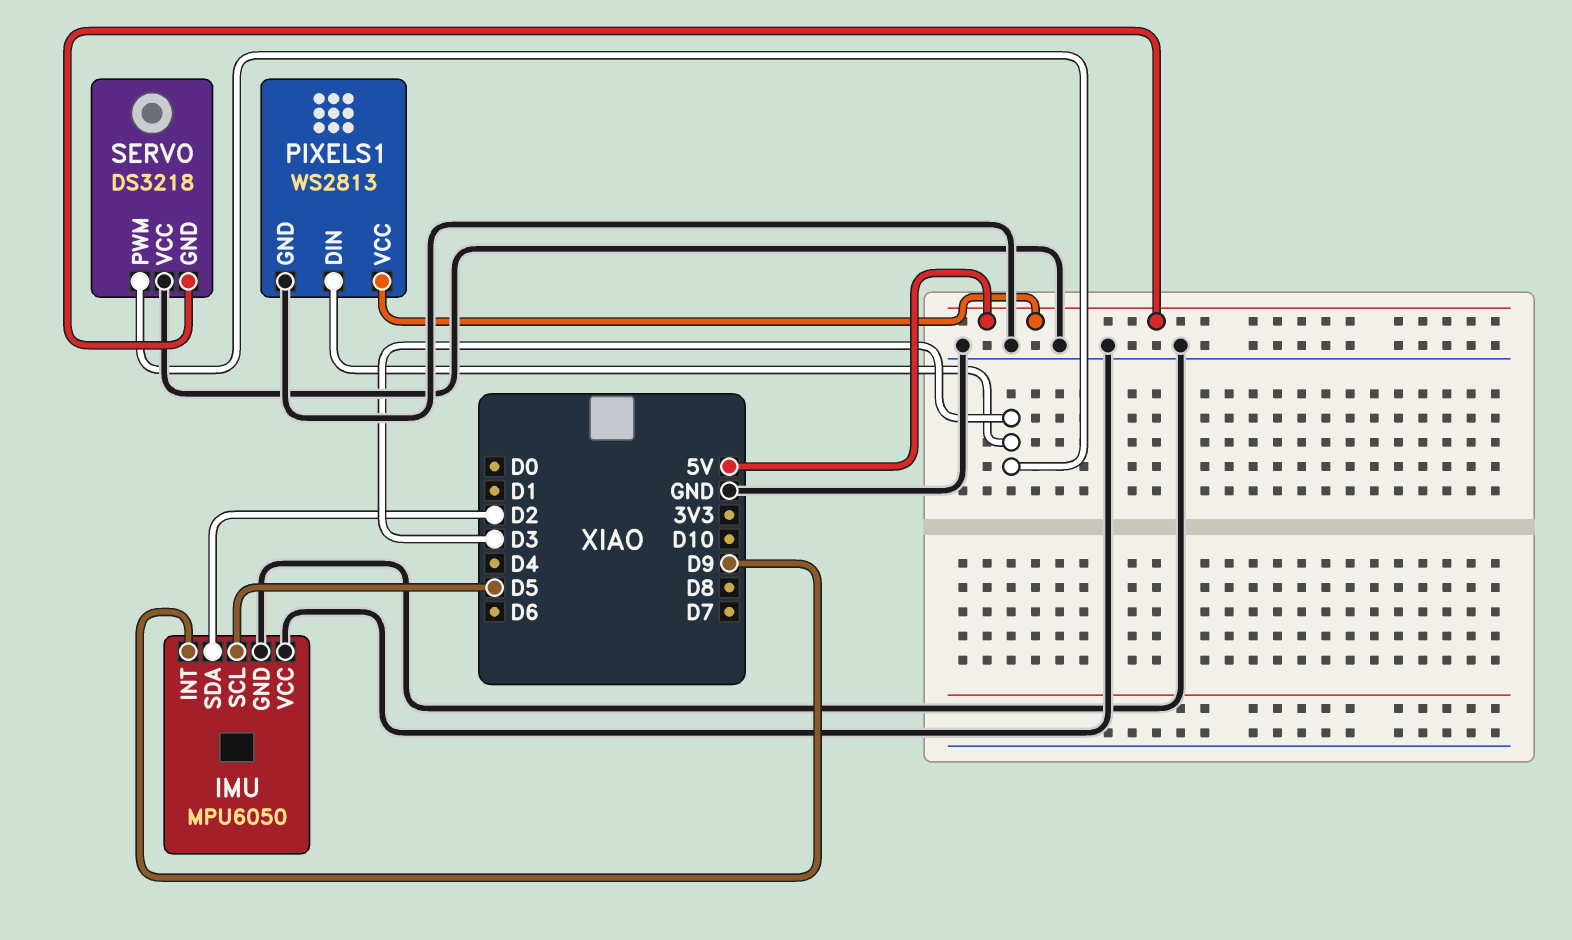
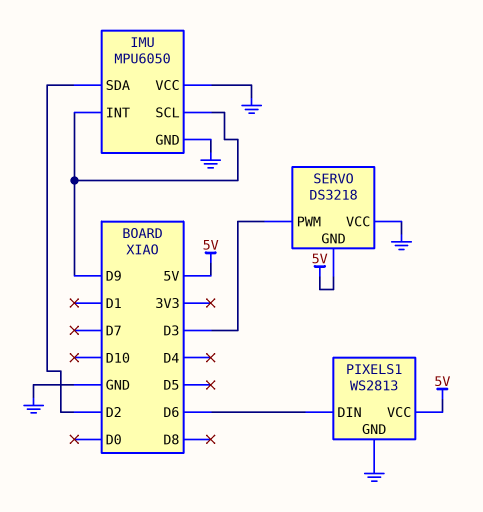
IMU pin SCL: D5 -> D9
PIXELS1 pin DIN: D3 -> D6

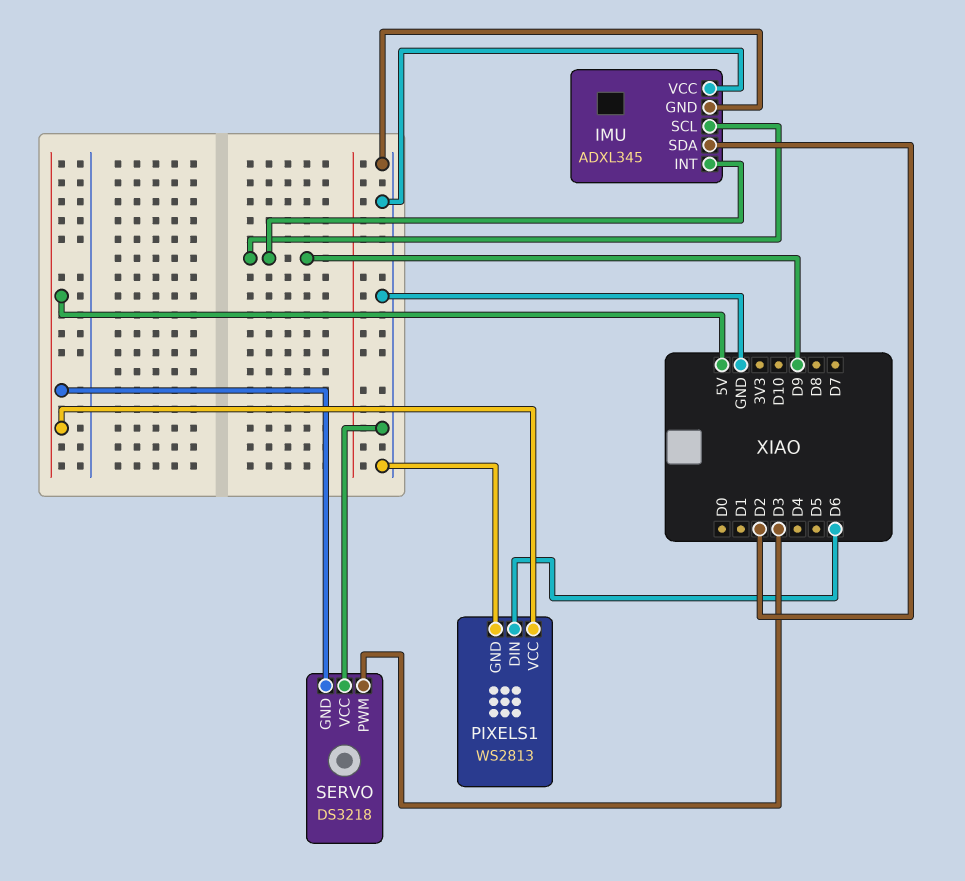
IMU: MPU6050 -> ADXL345

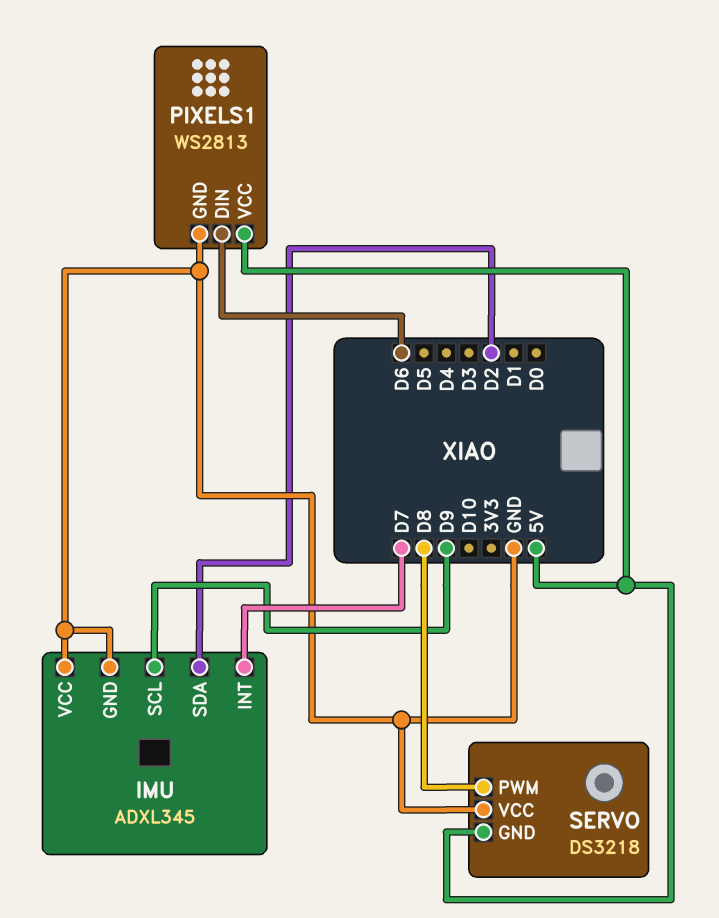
IMU pin INT: D9 -> D7
SERVO pin PWM: D3 -> D8

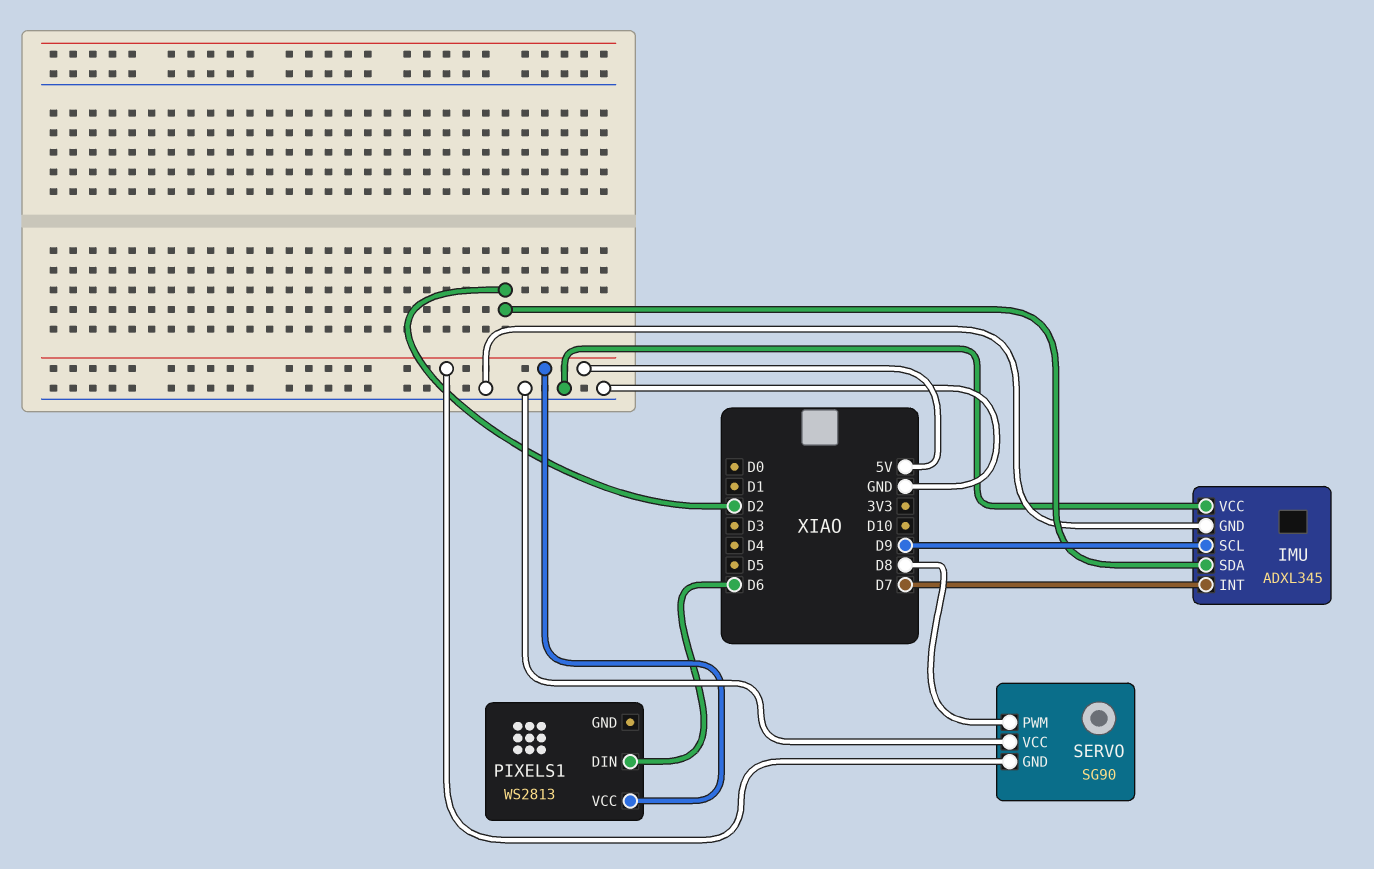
PIXELS1 pin GND: GND -> none
SERVO: DS3218 -> SG90

